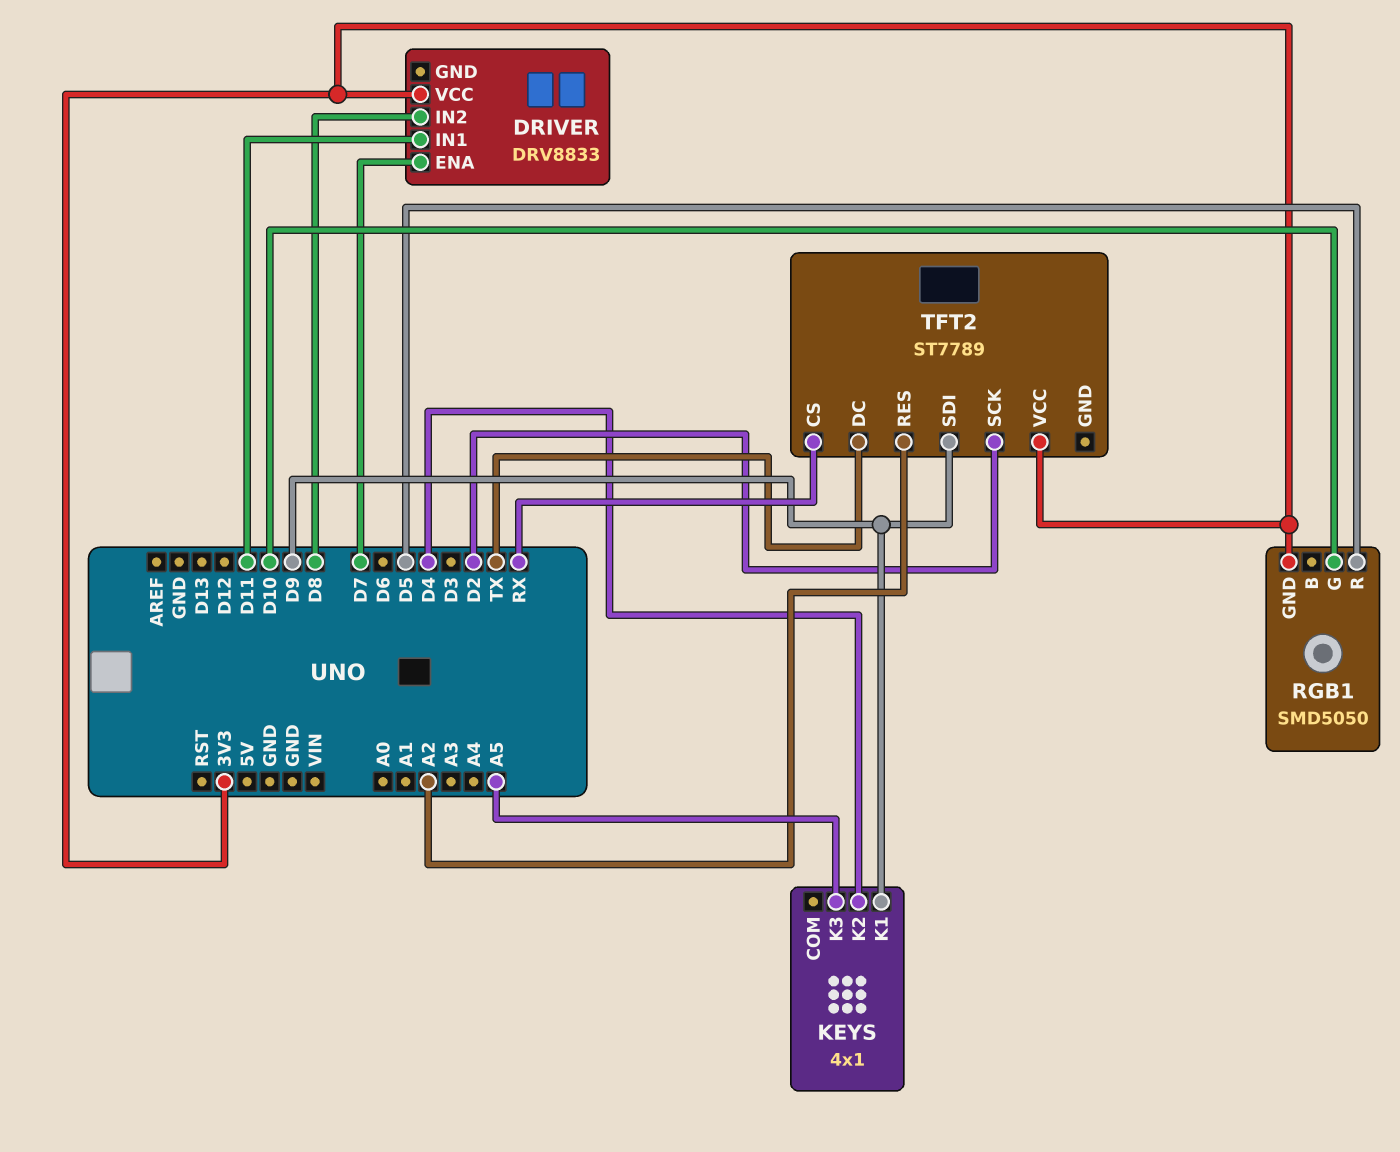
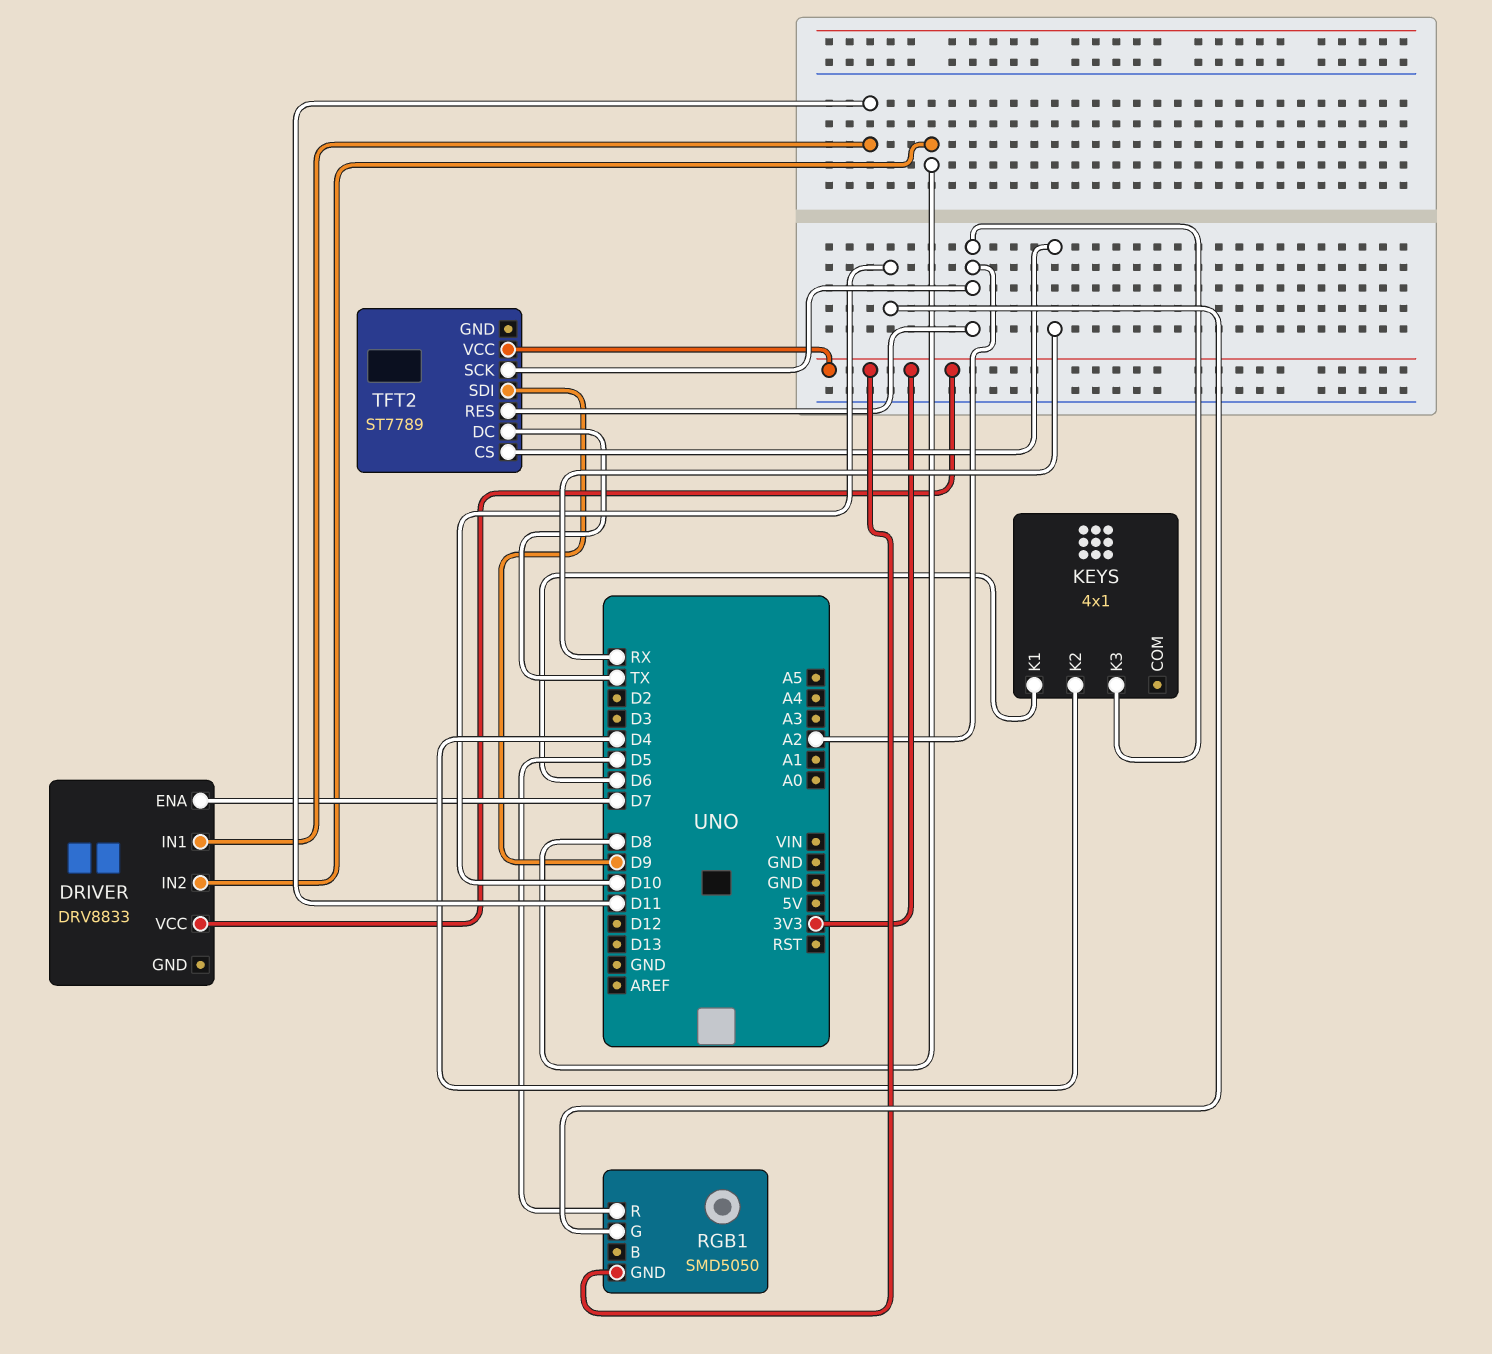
KEYS pin K1: D9 -> D6
KEYS pin K3: A5 -> A2
TFT2 pin SCK: D2 -> A2

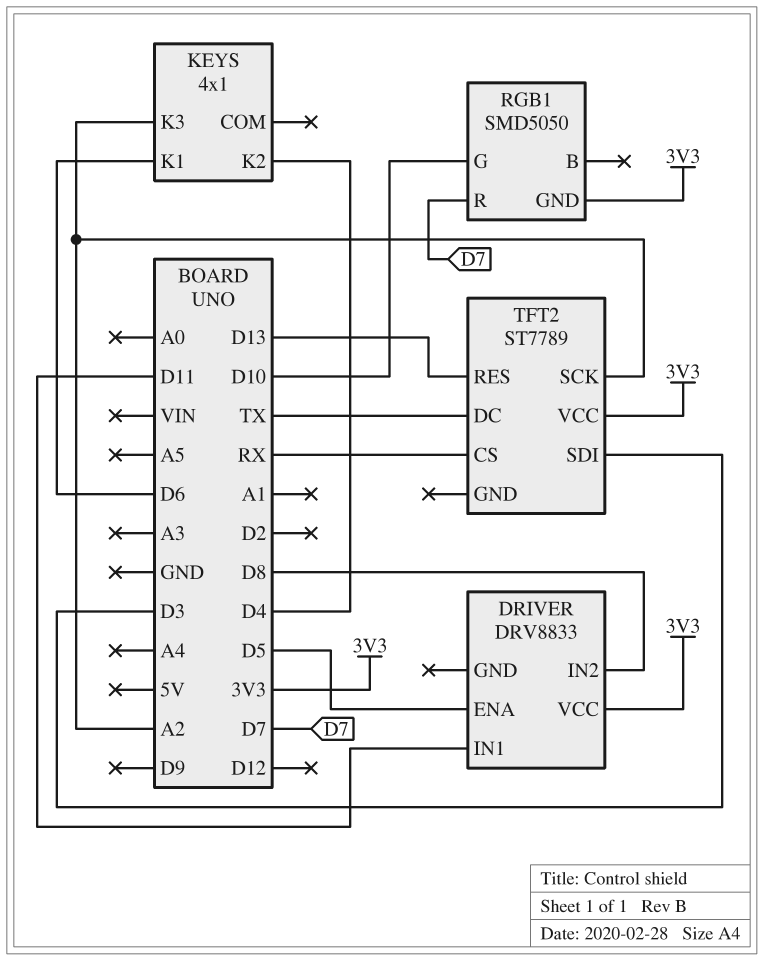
DRIVER pin ENA: D7 -> D5
RGB1 pin R: D5 -> D7
TFT2 pin RES: A2 -> D13
TFT2 pin SDI: D9 -> D3

